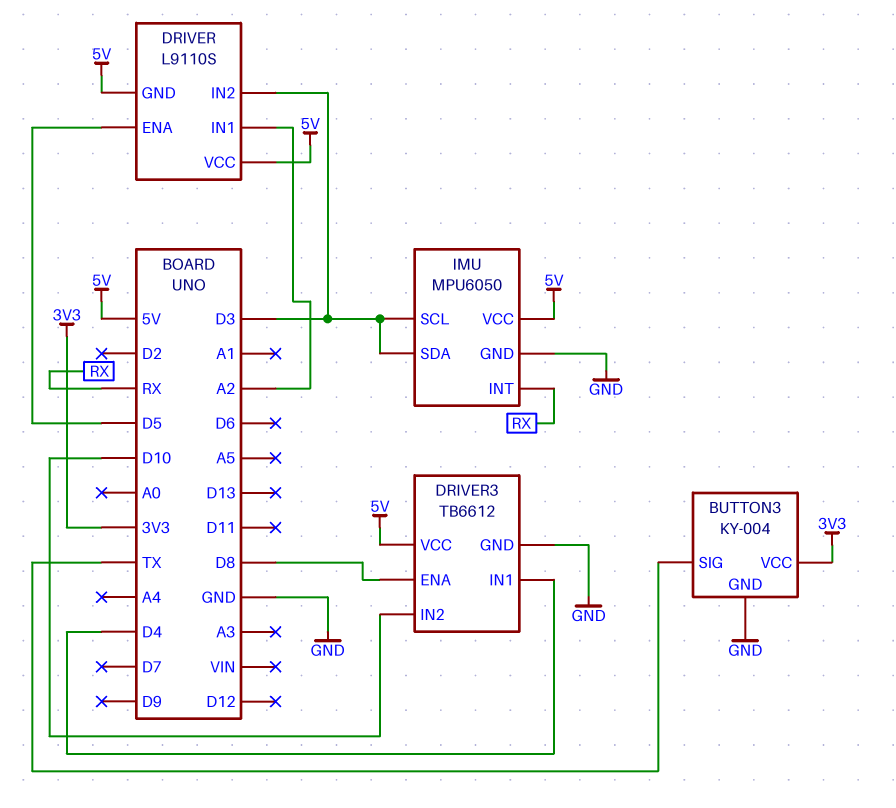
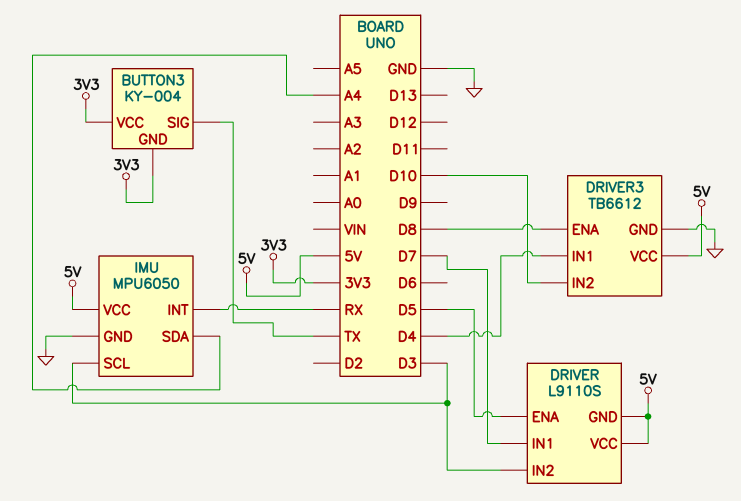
BUTTON3 pin GND: GND -> 3V3
DRIVER pin IN1: A2 -> D7
IMU pin SDA: D3 -> A4

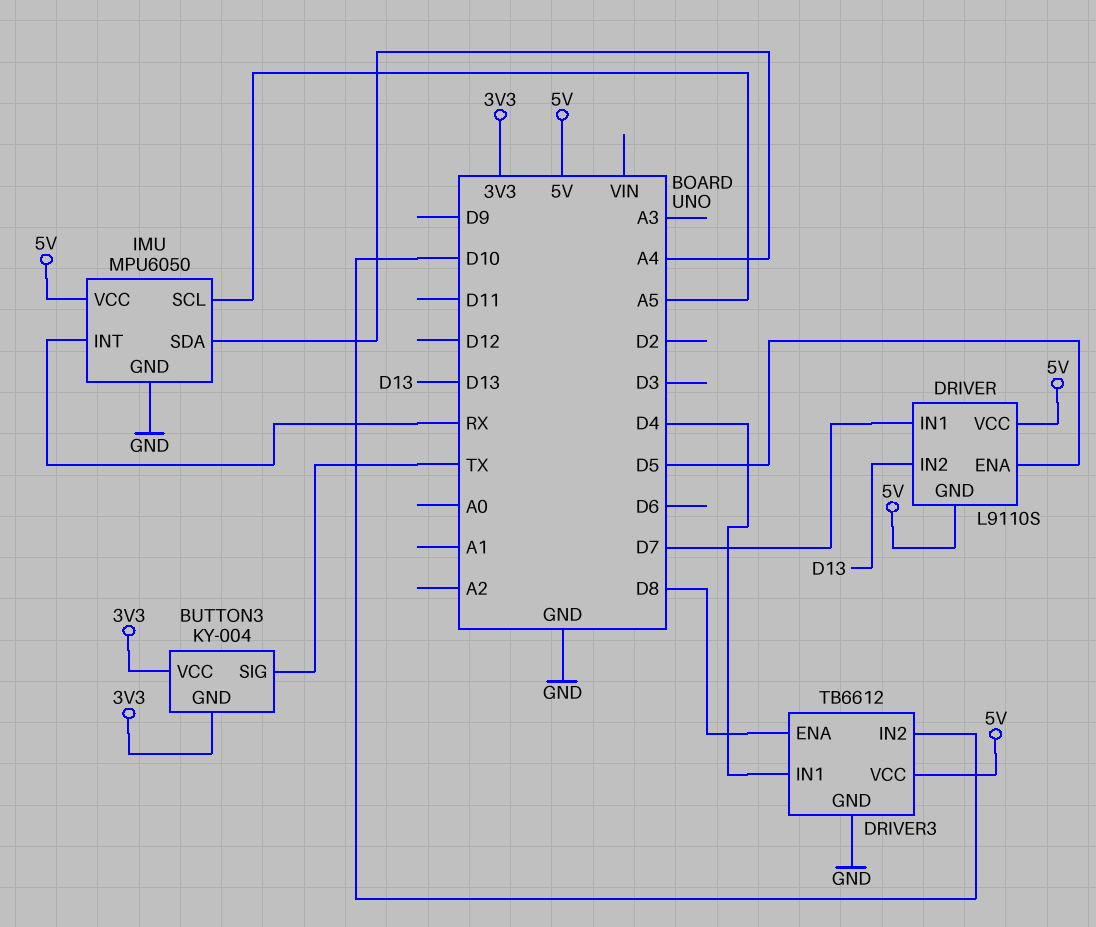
DRIVER pin IN2: D3 -> D13
IMU pin SCL: D3 -> A5

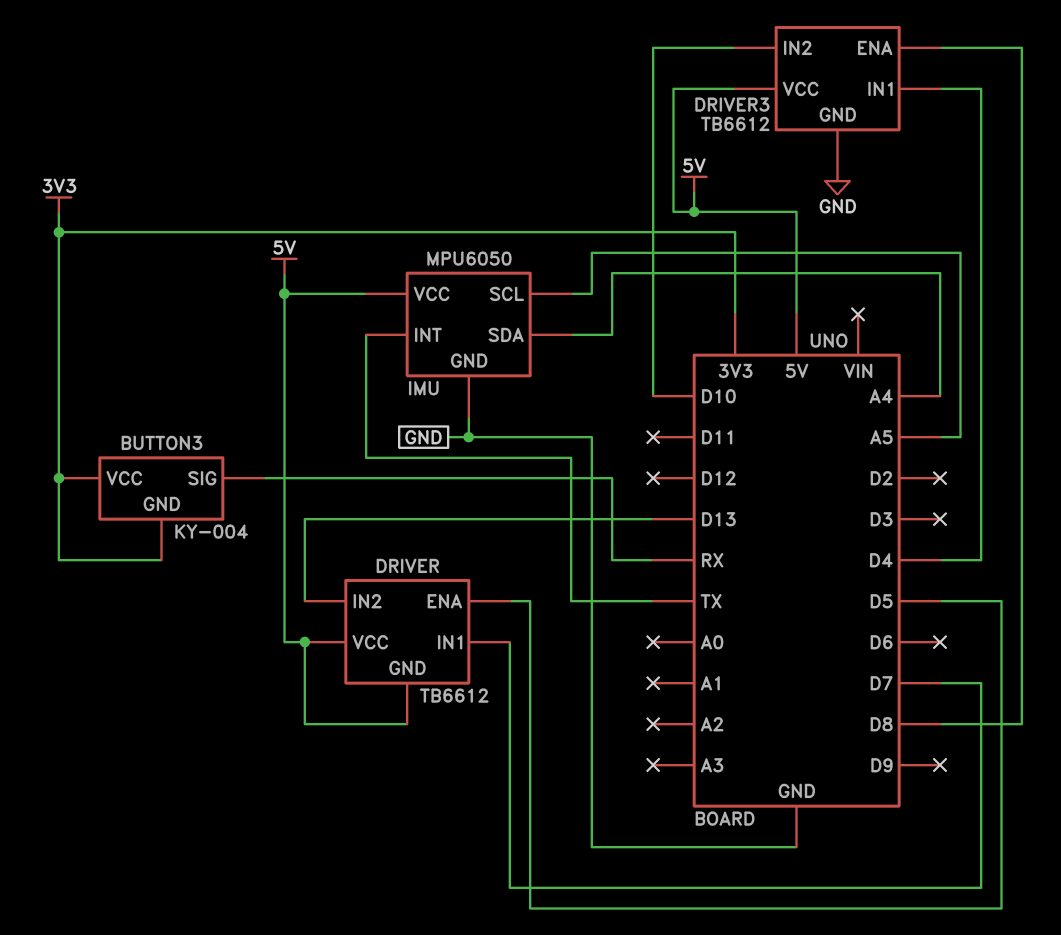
BUTTON3 pin SIG: TX -> RX
DRIVER: L9110S -> TB6612
IMU pin INT: RX -> TX

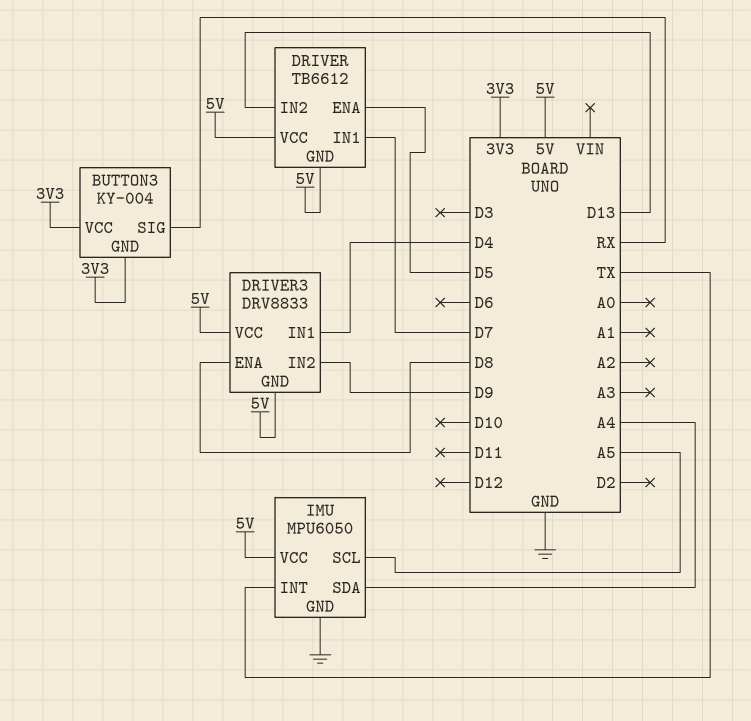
DRIVER3: TB6612 -> DRV8833
DRIVER3 pin GND: GND -> 5V
DRIVER3 pin IN2: D10 -> D9

